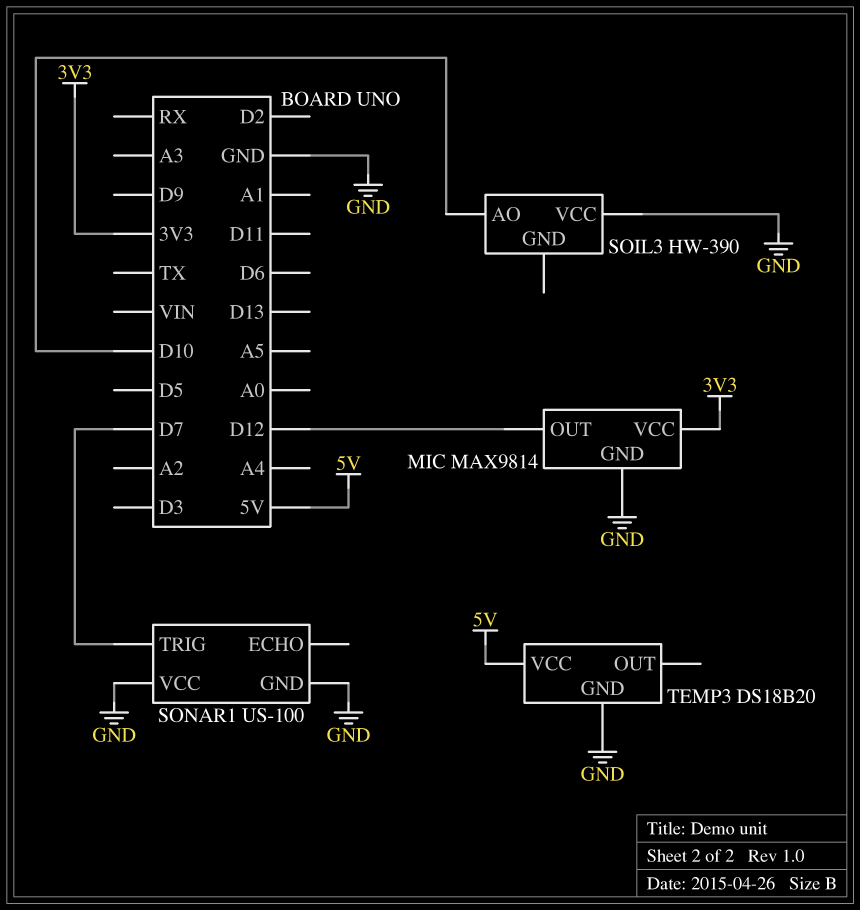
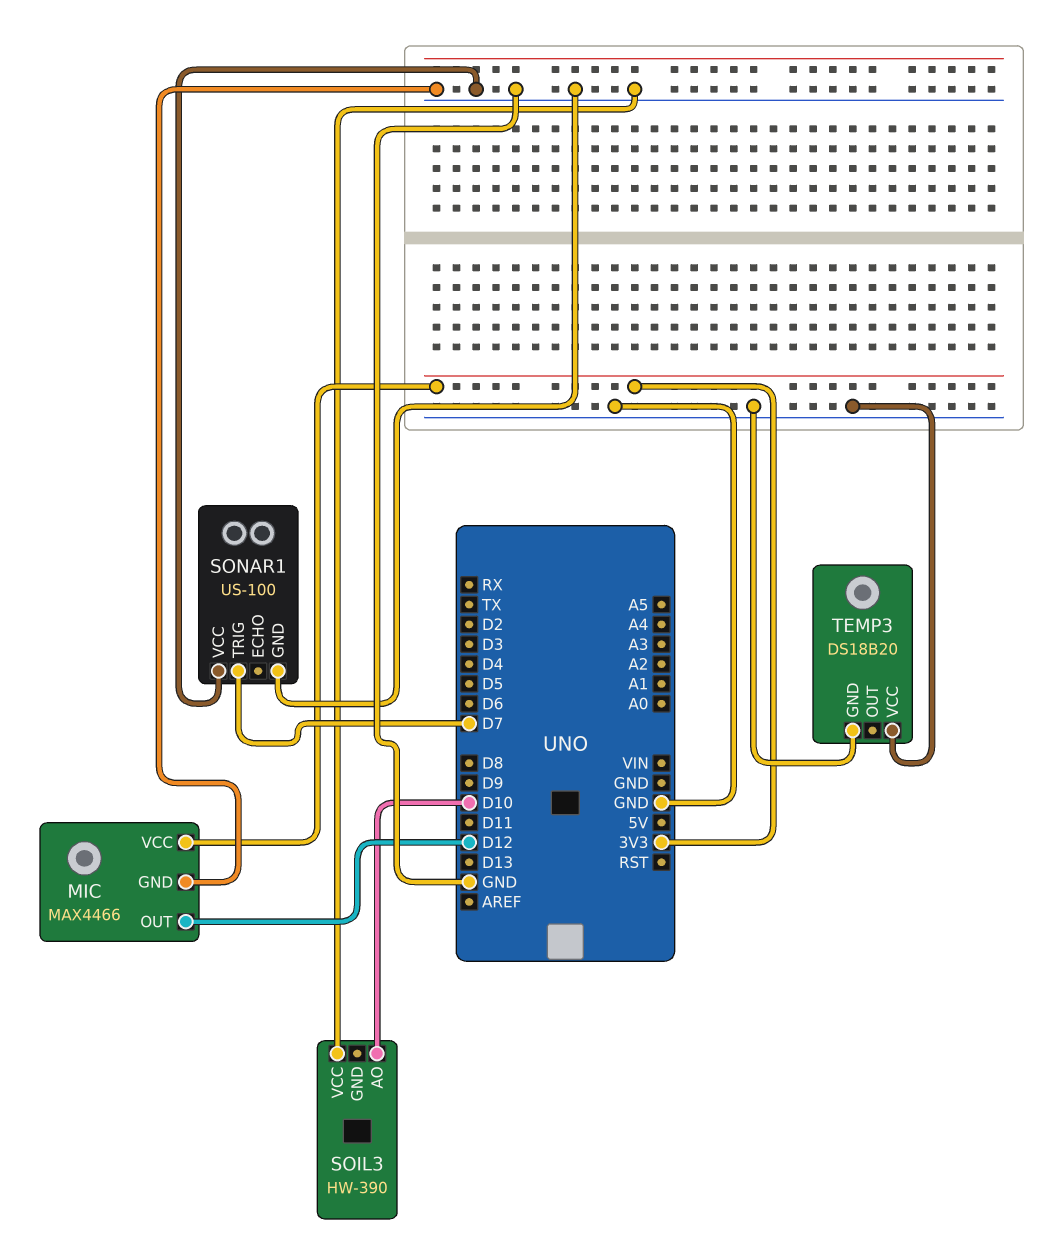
MIC: MAX9814 -> MAX4466
TEMP3 pin VCC: 5V -> GND

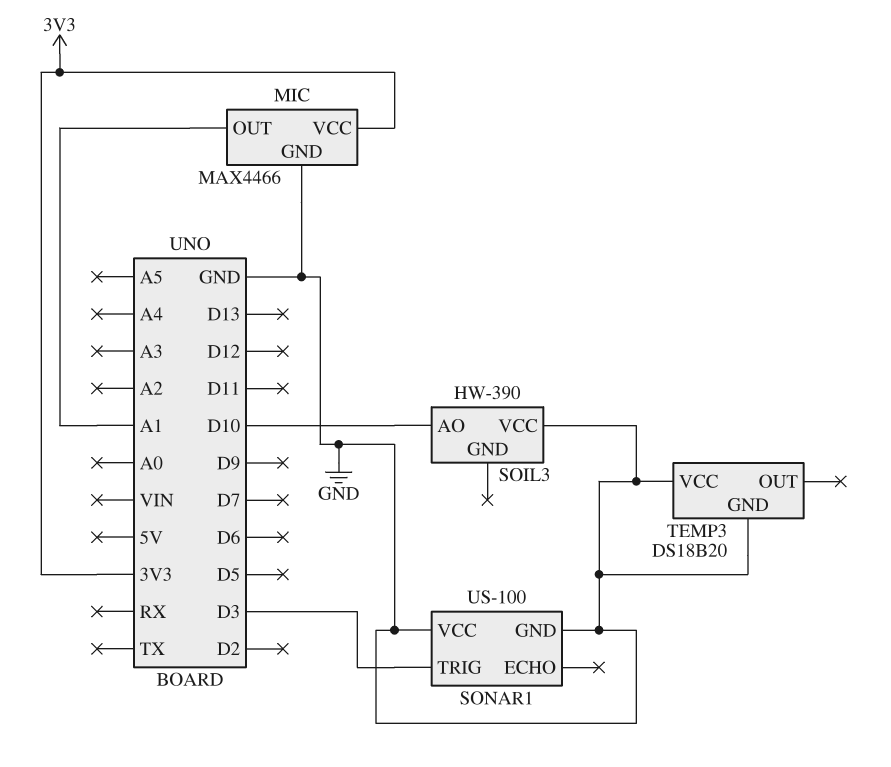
MIC pin OUT: D12 -> A1
SONAR1 pin TRIG: D7 -> D3

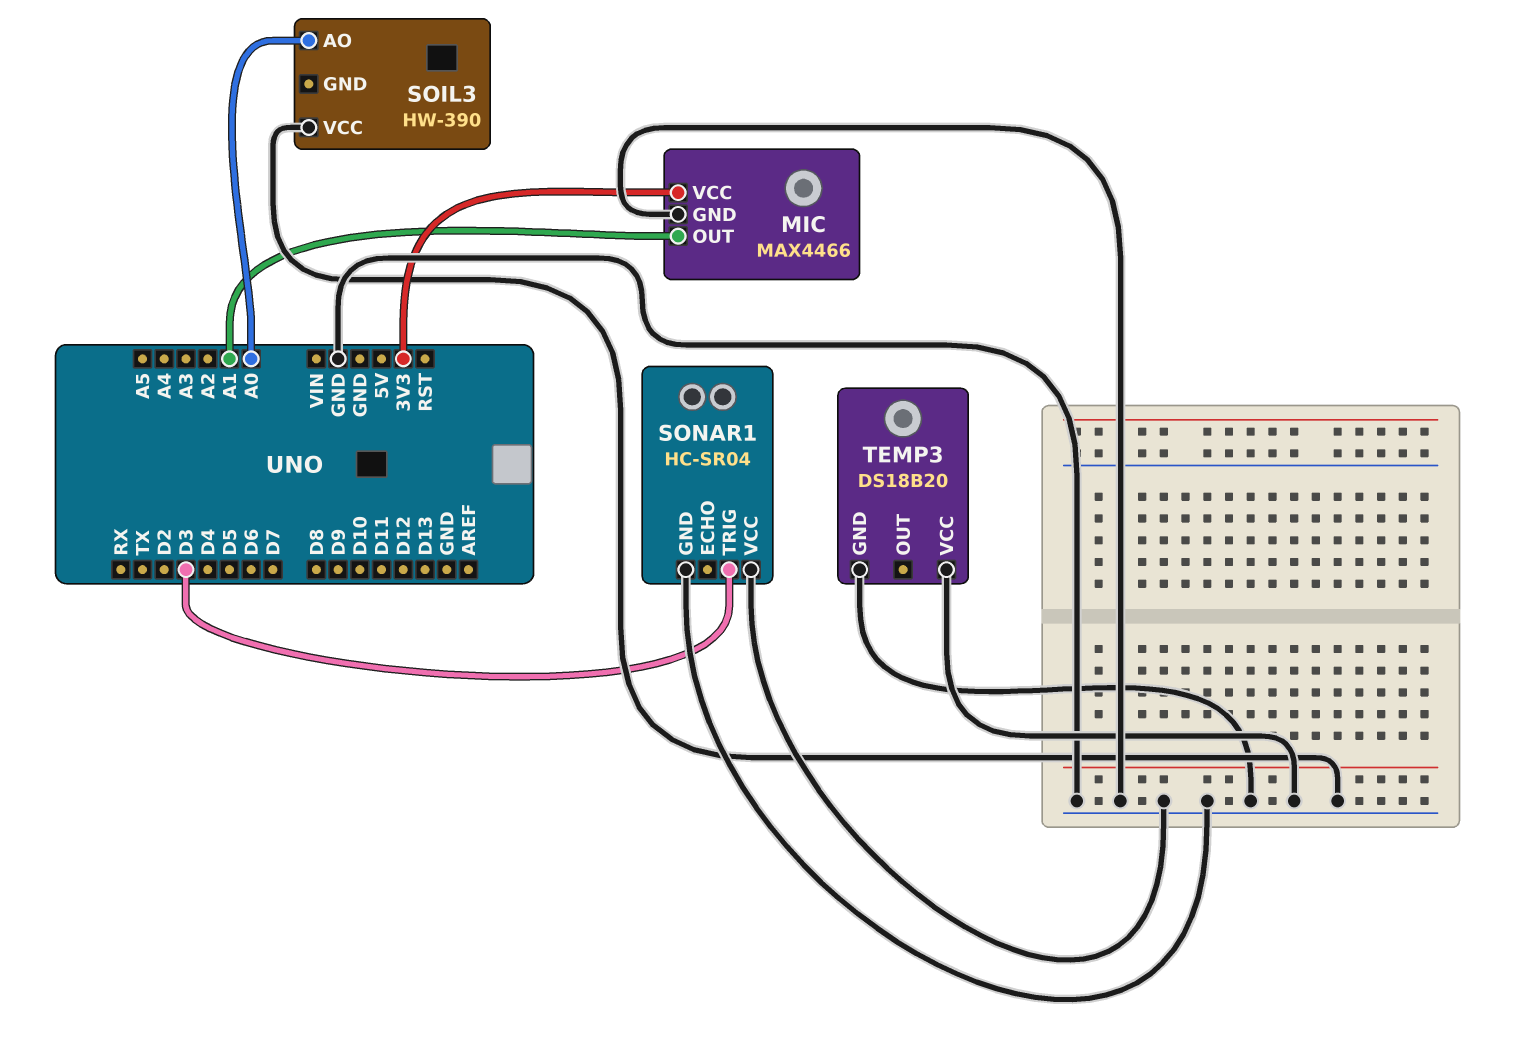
SOIL3 pin AO: D10 -> A0
SONAR1: US-100 -> HC-SR04

